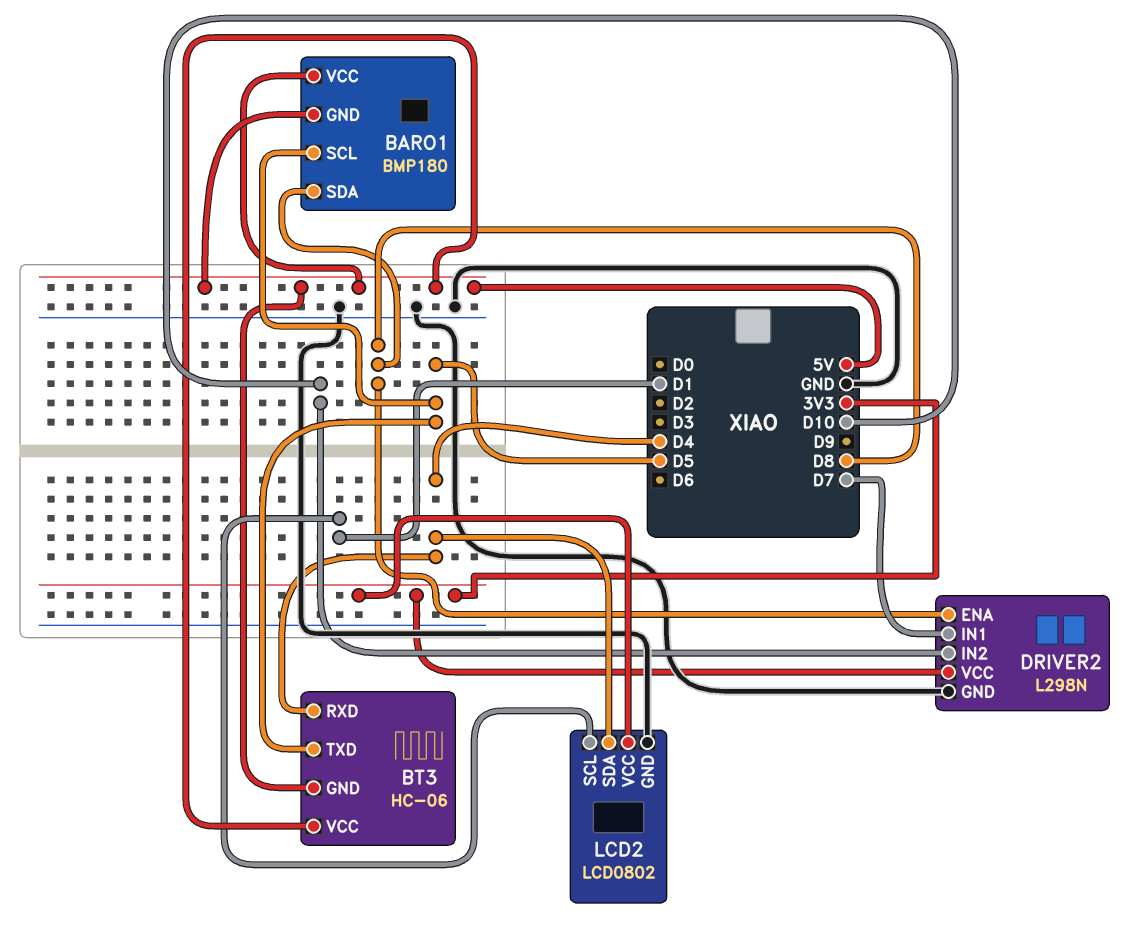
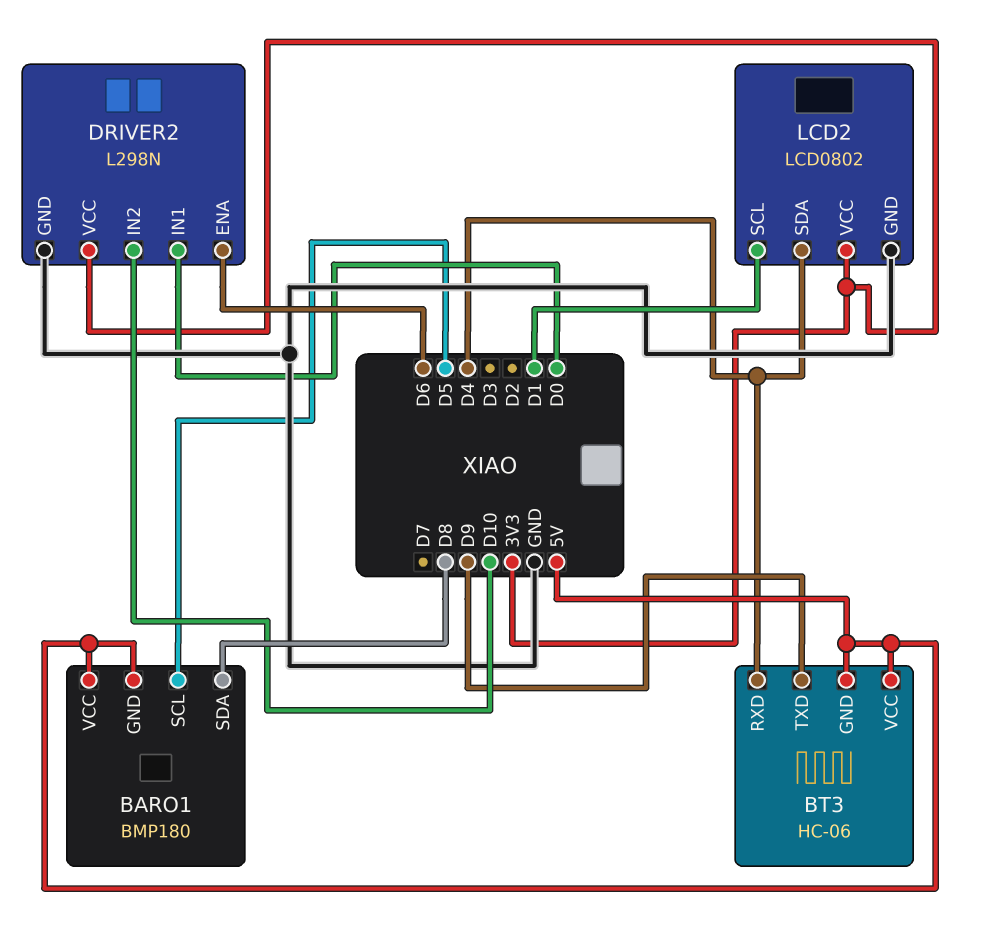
BT3 pin TXD: D5 -> D9
DRIVER2 pin ENA: D8 -> D6
DRIVER2 pin IN1: D7 -> D0

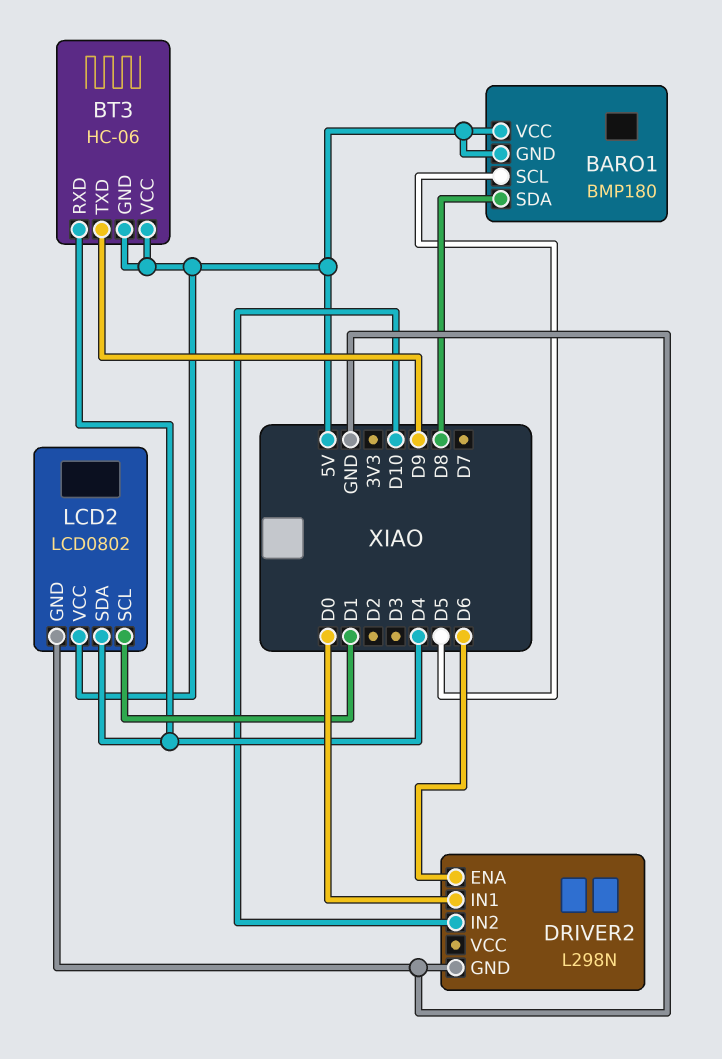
DRIVER2 pin VCC: 3V3 -> none
LCD2 pin VCC: 3V3 -> 5V

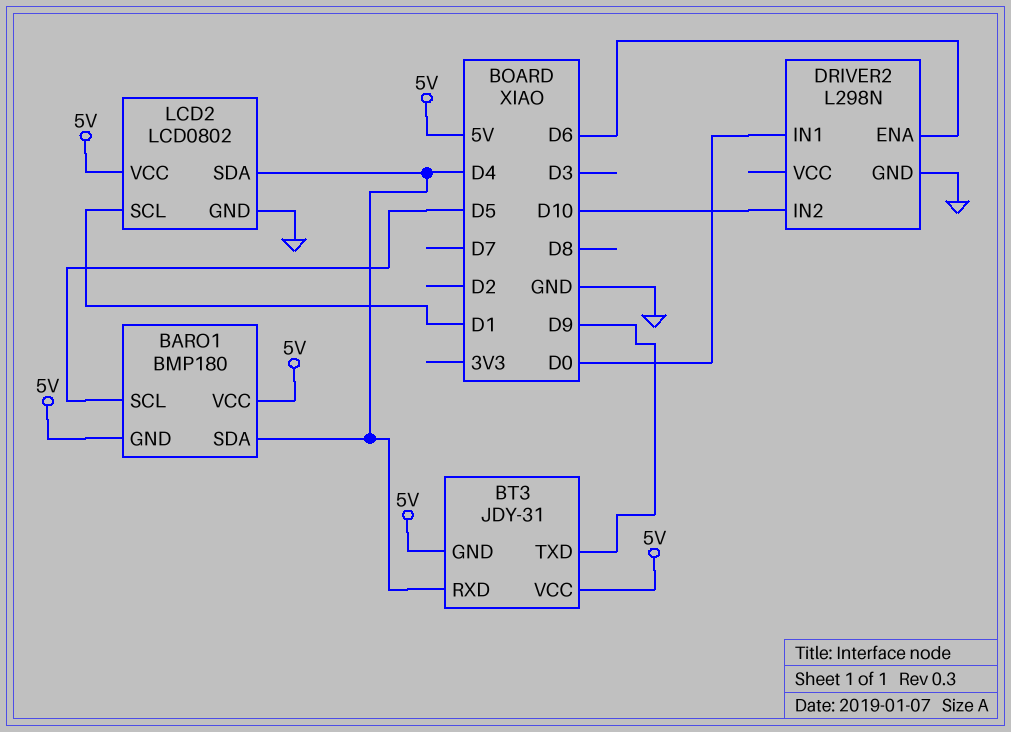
BARO1 pin SDA: D8 -> D4
BT3: HC-06 -> JDY-31

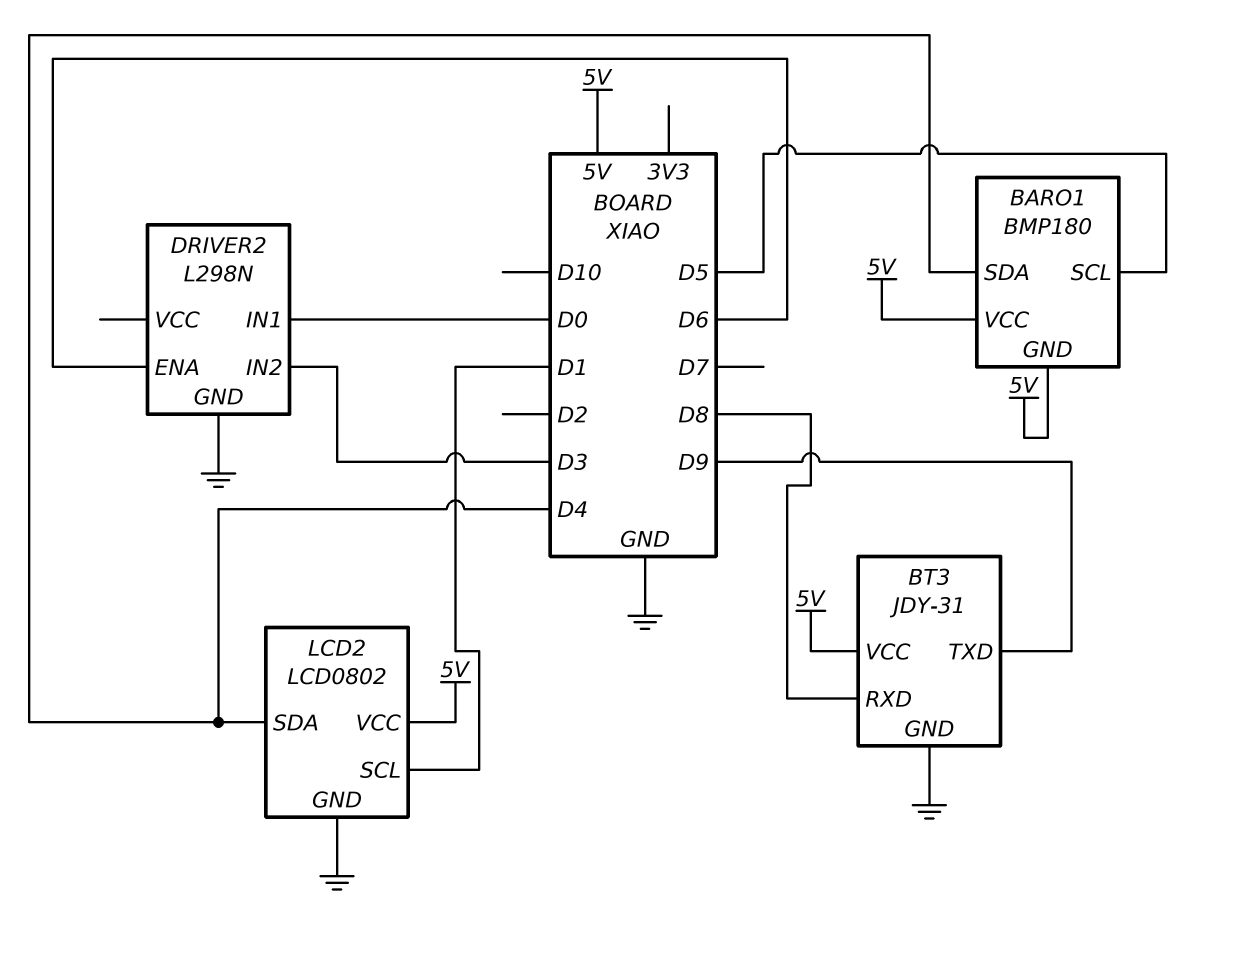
BT3 pin GND: 5V -> GND
BT3 pin RXD: D4 -> D8
DRIVER2 pin IN2: D10 -> D3

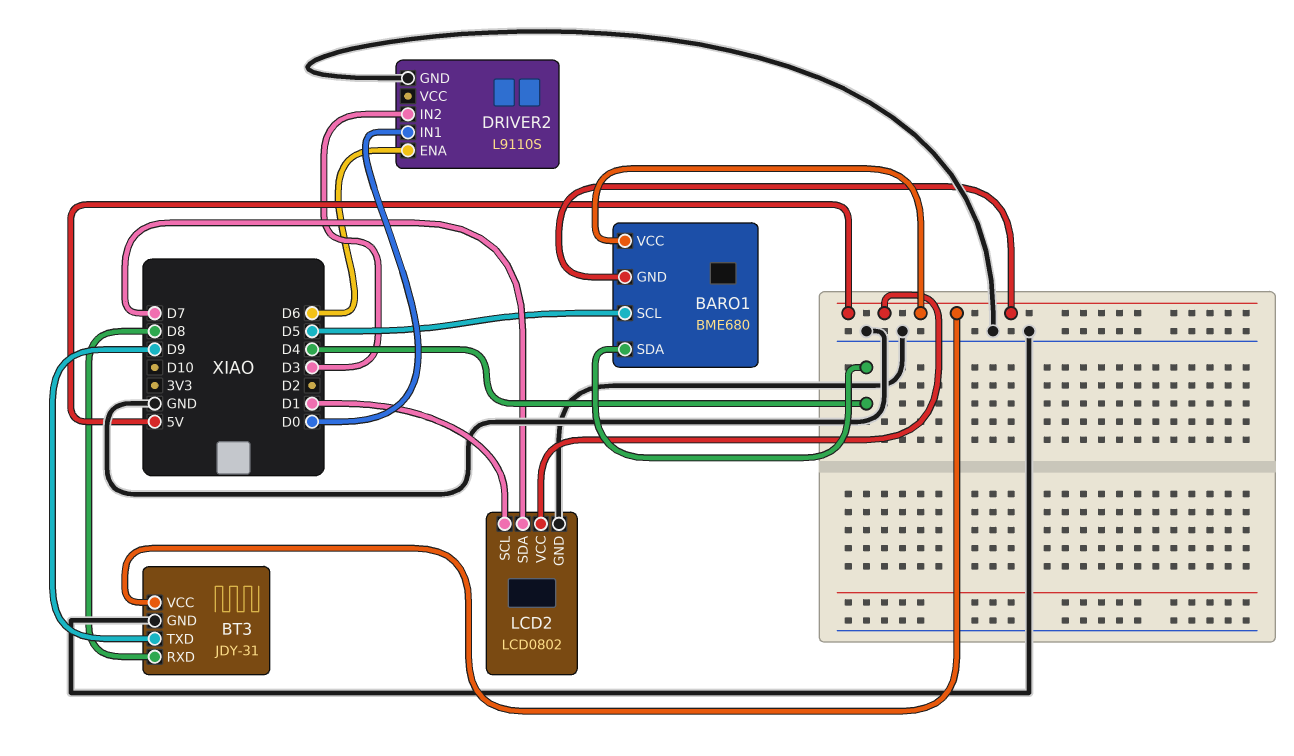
BARO1: BMP180 -> BME680
DRIVER2: L298N -> L9110S
LCD2 pin SDA: D4 -> D7

